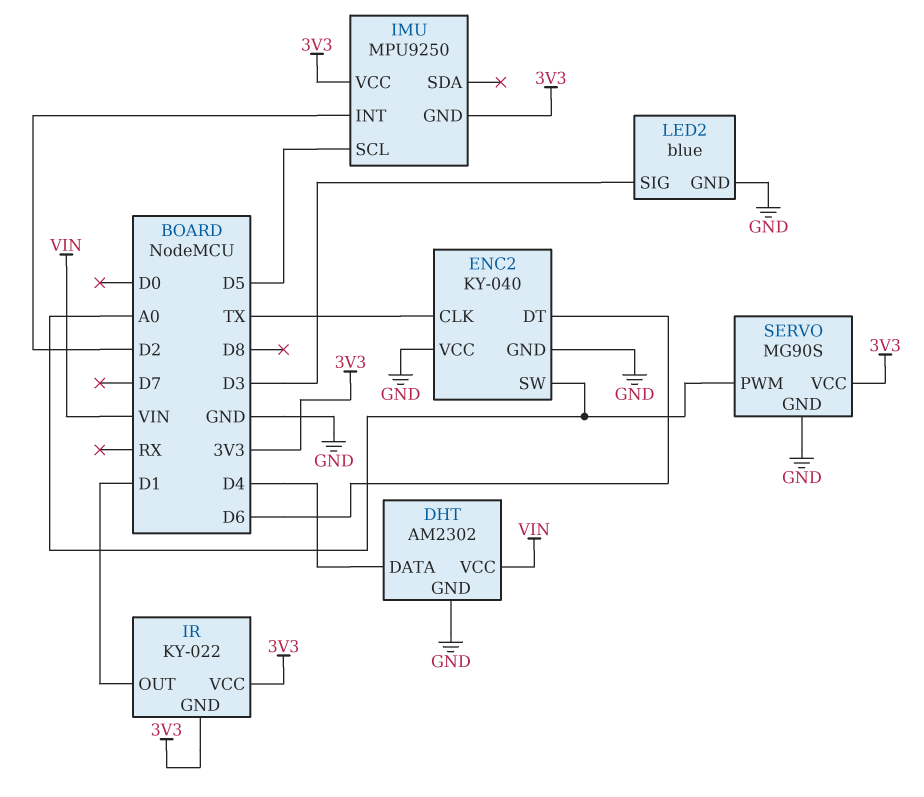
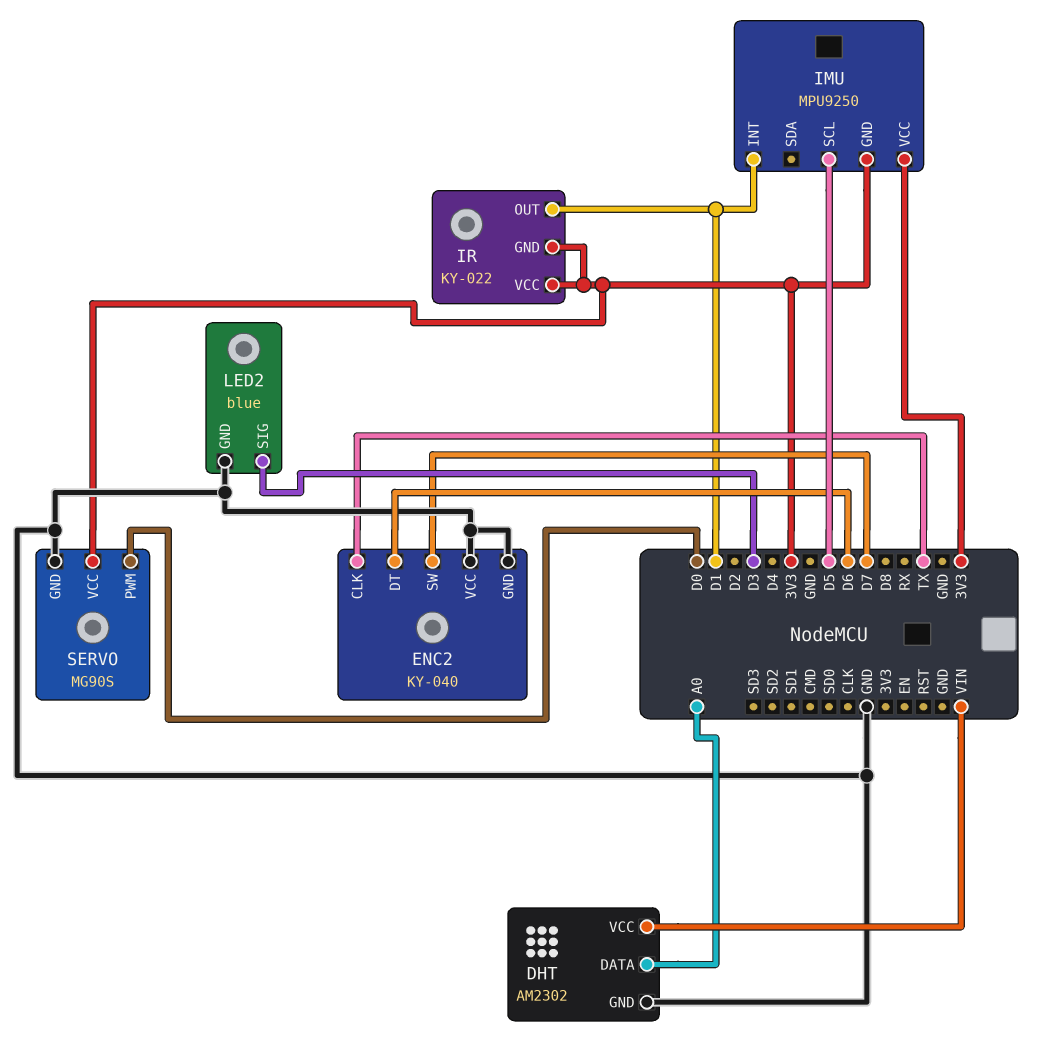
DHT pin DATA: D4 -> A0
ENC2 pin SW: A0 -> D7
IMU pin INT: D2 -> D1
SERVO pin PWM: A0 -> D0

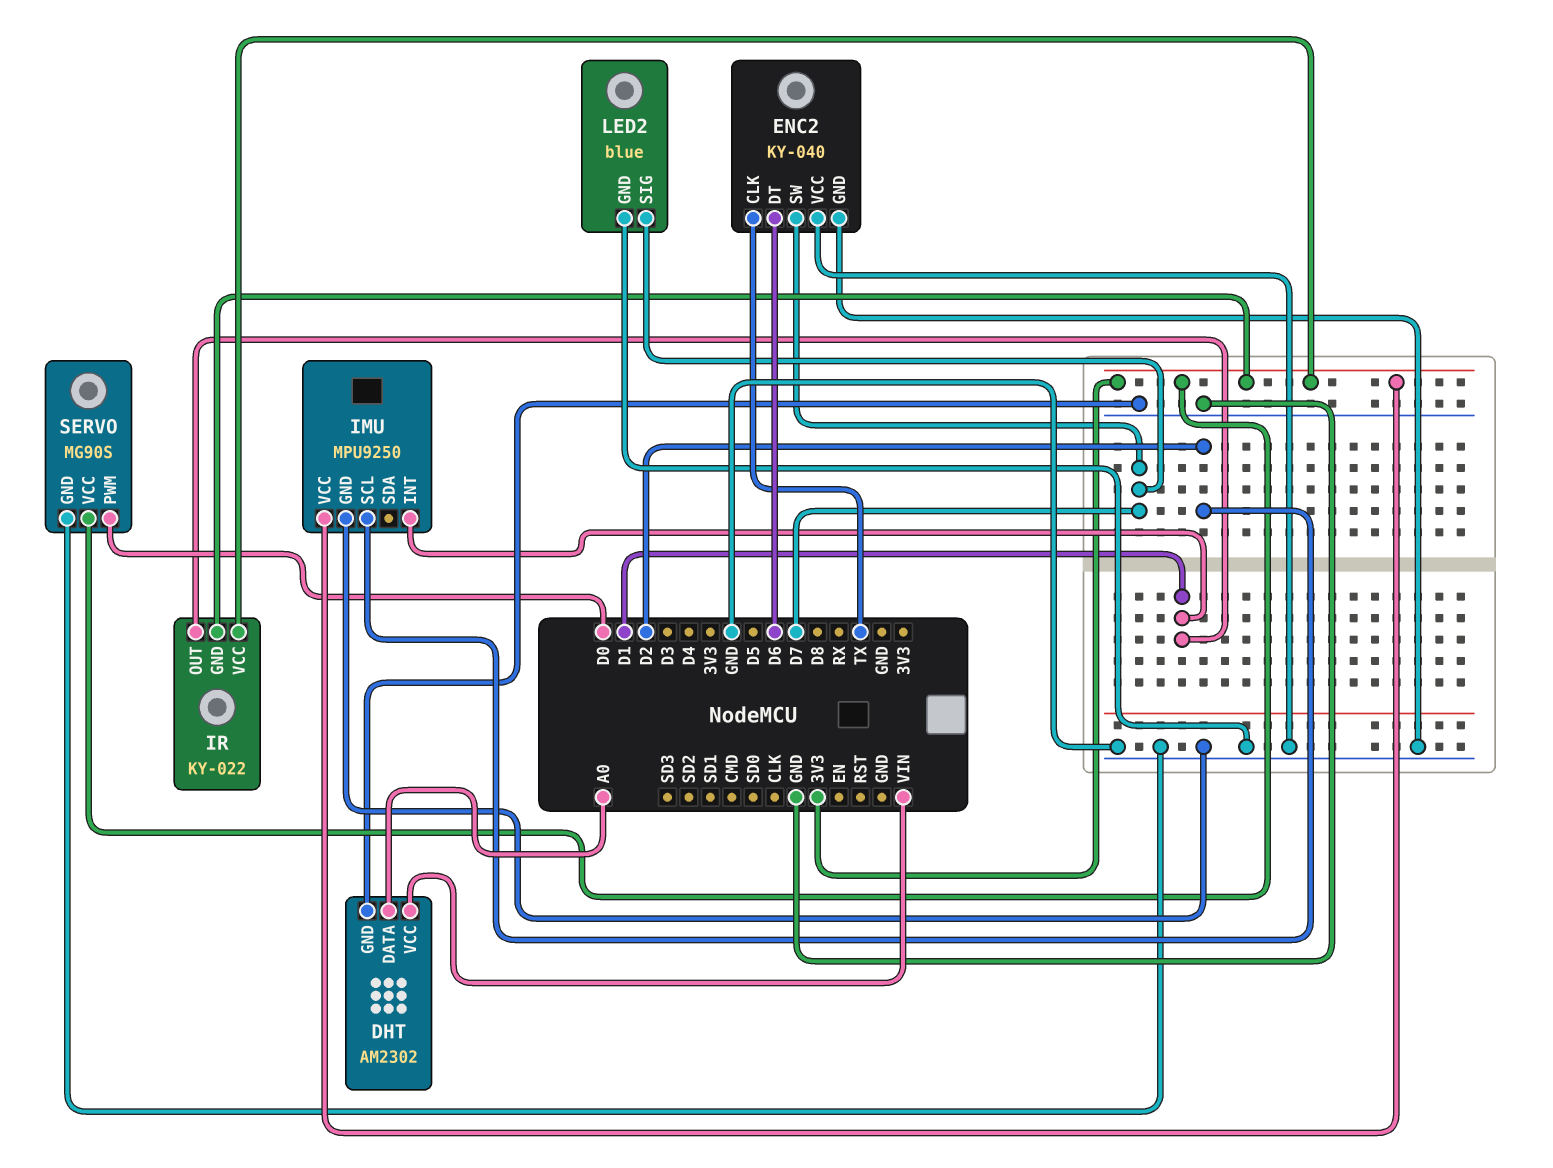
IMU pin GND: 3V3 -> GND
IMU pin SCL: D5 -> D2
LED2 pin SIG: D3 -> D7

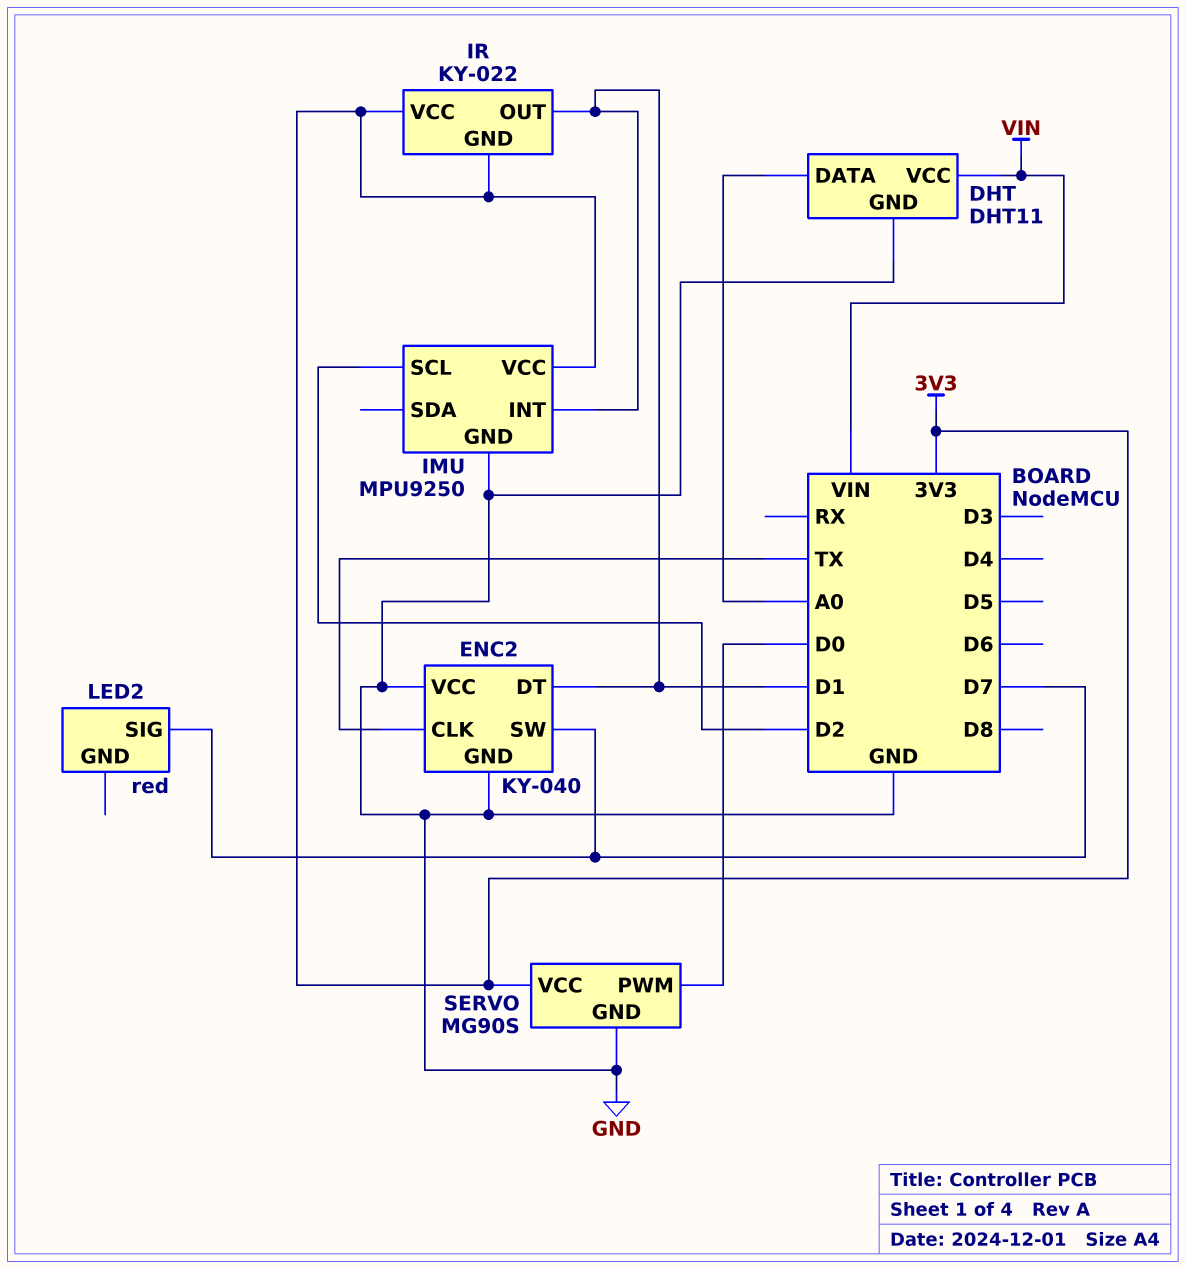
DHT: AM2302 -> DHT11
ENC2 pin DT: D6 -> D1
LED2: blue -> red
LED2 pin GND: GND -> none

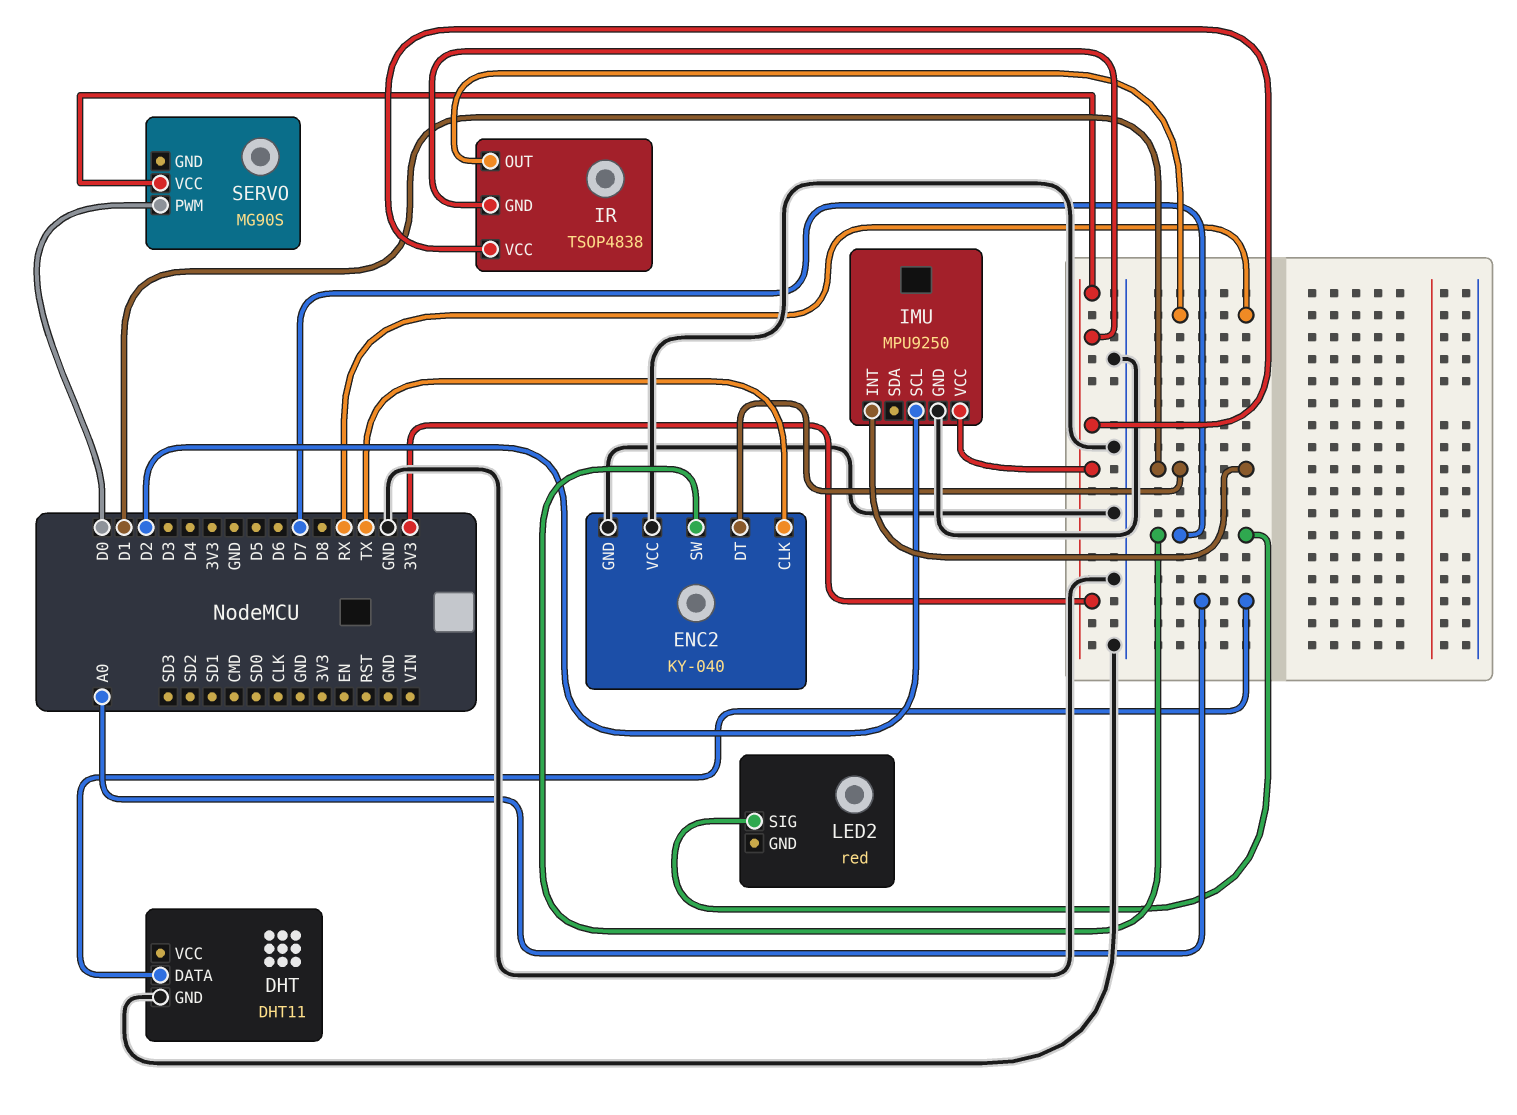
DHT pin VCC: VIN -> none
IR: KY-022 -> TSOP4838
IR pin OUT: D1 -> RX
SERVO pin GND: GND -> none

